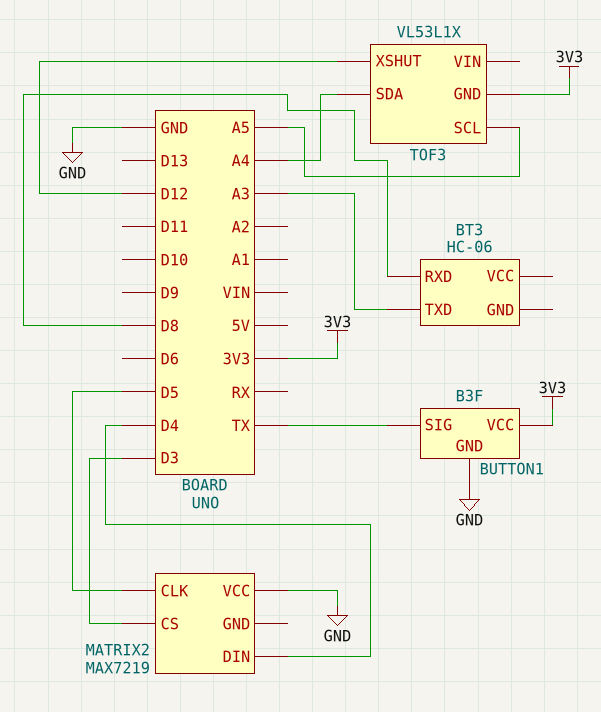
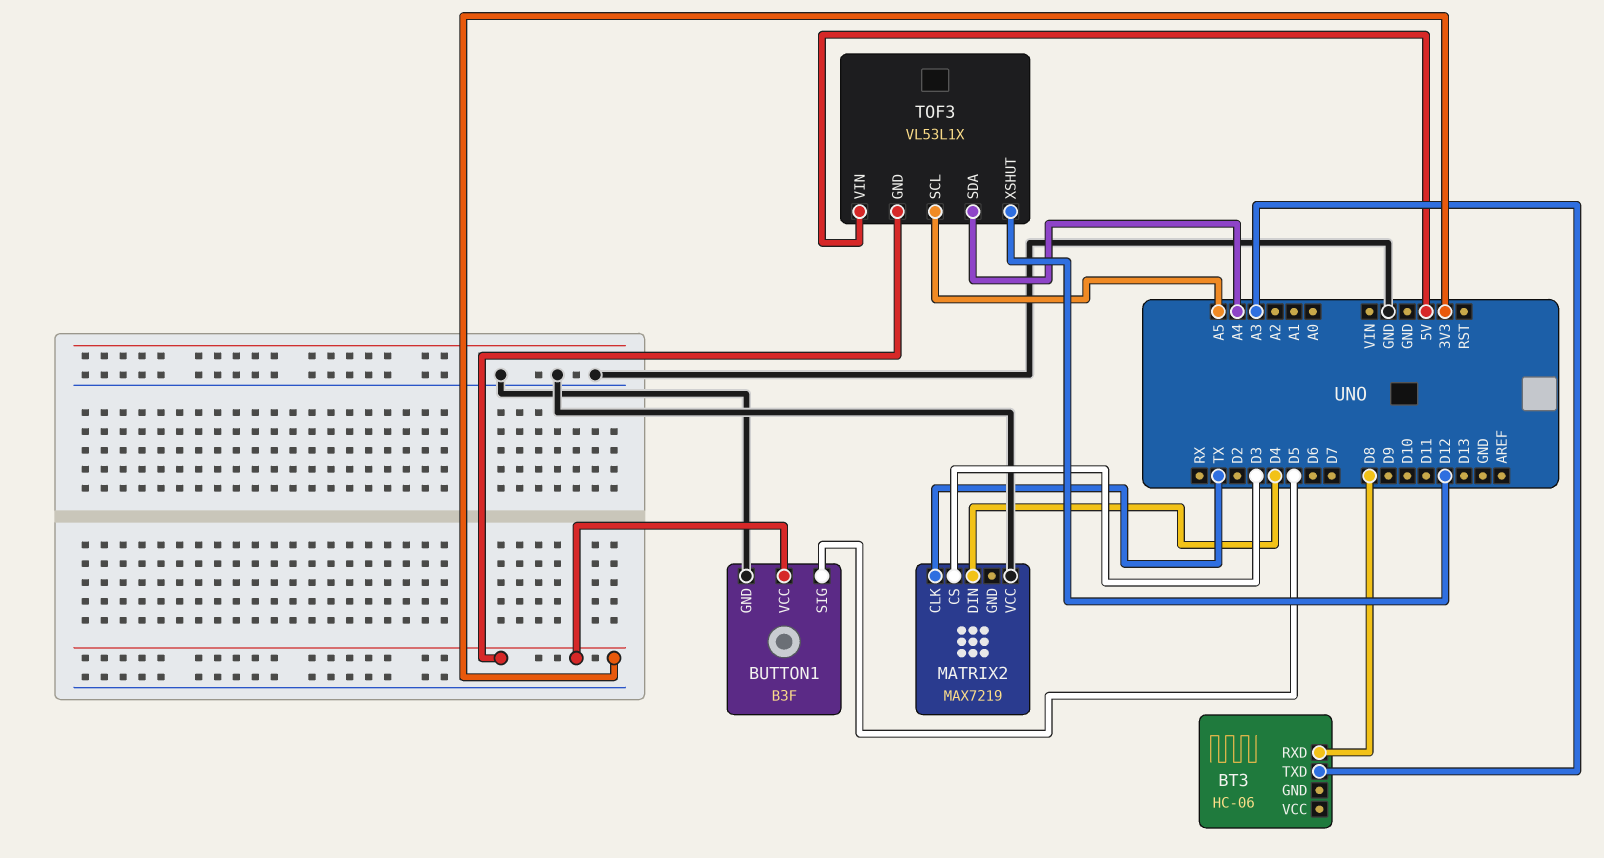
BUTTON1 pin SIG: TX -> D5
MATRIX2 pin CLK: D5 -> TX
TOF3 pin VIN: none -> 5V

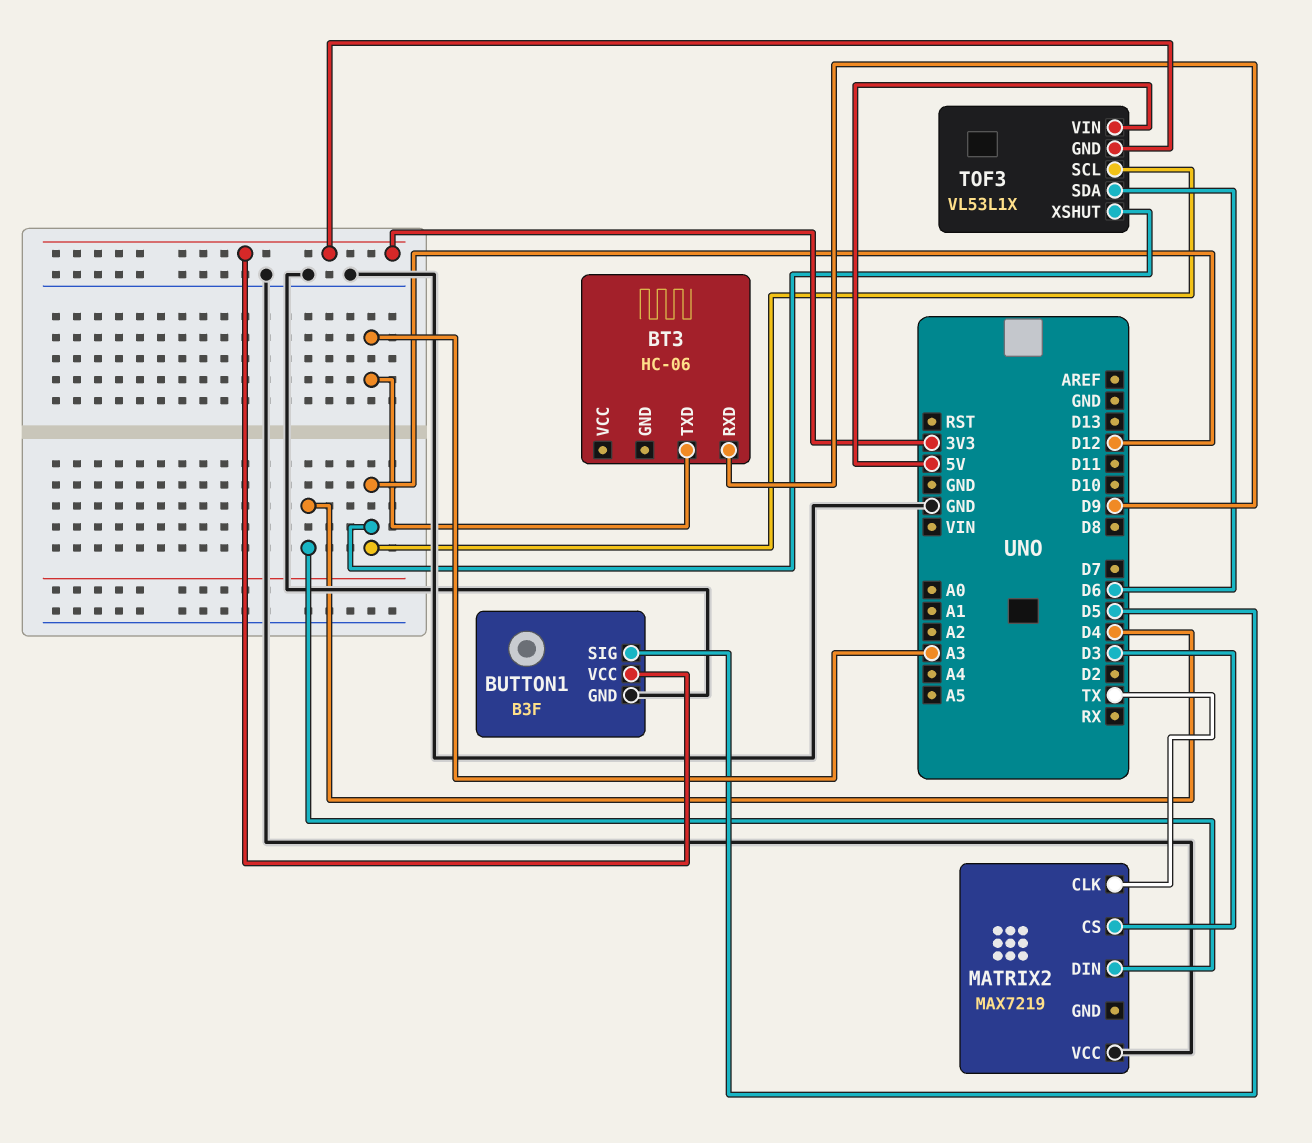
BT3 pin RXD: D8 -> D9
TOF3 pin SCL: A5 -> D12
TOF3 pin SDA: A4 -> D6

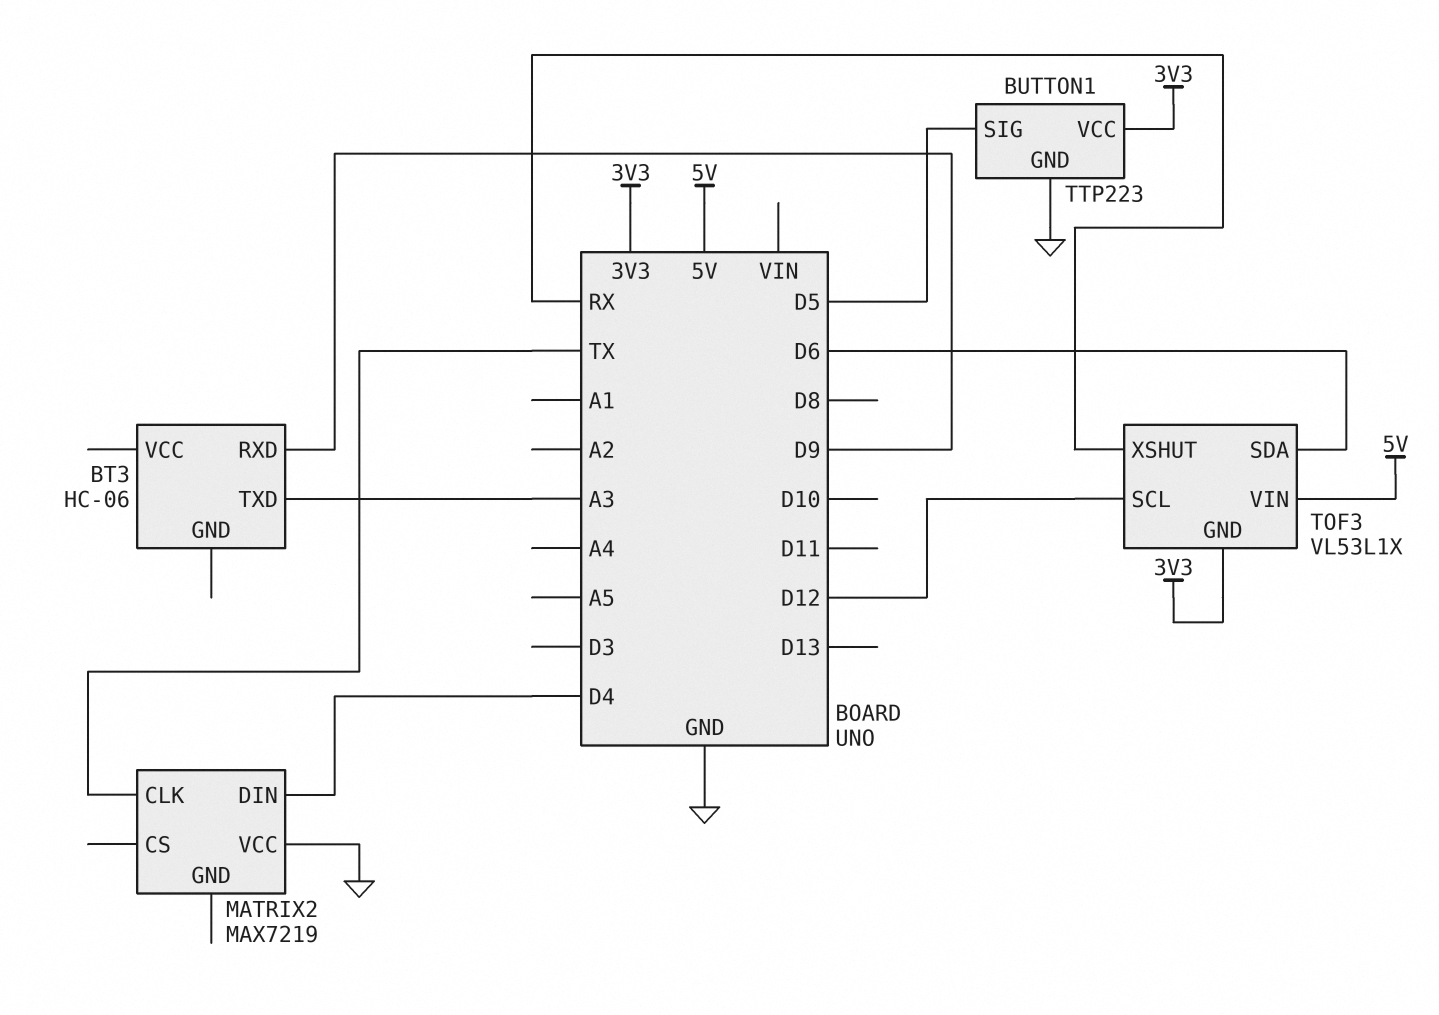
BUTTON1: B3F -> TTP223
MATRIX2 pin CS: D3 -> none
TOF3 pin XSHUT: D12 -> RX

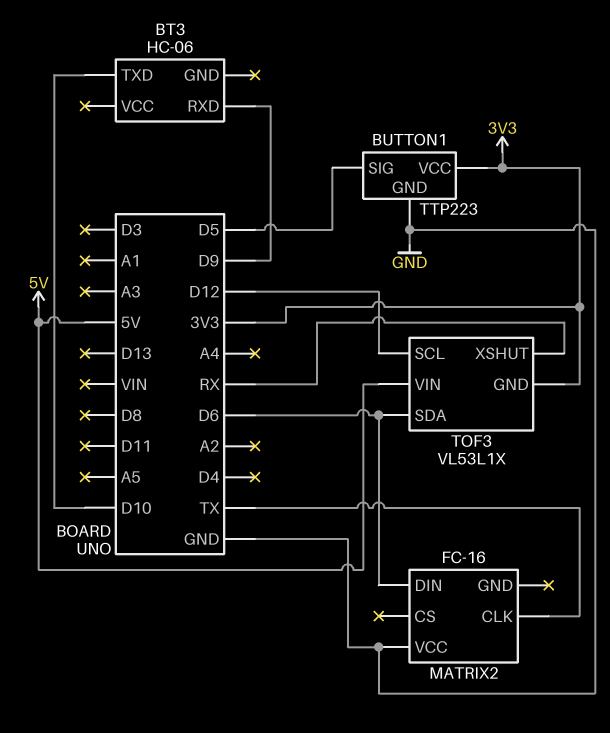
BT3 pin TXD: A3 -> D10
MATRIX2: MAX7219 -> FC-16
MATRIX2 pin DIN: D4 -> D6

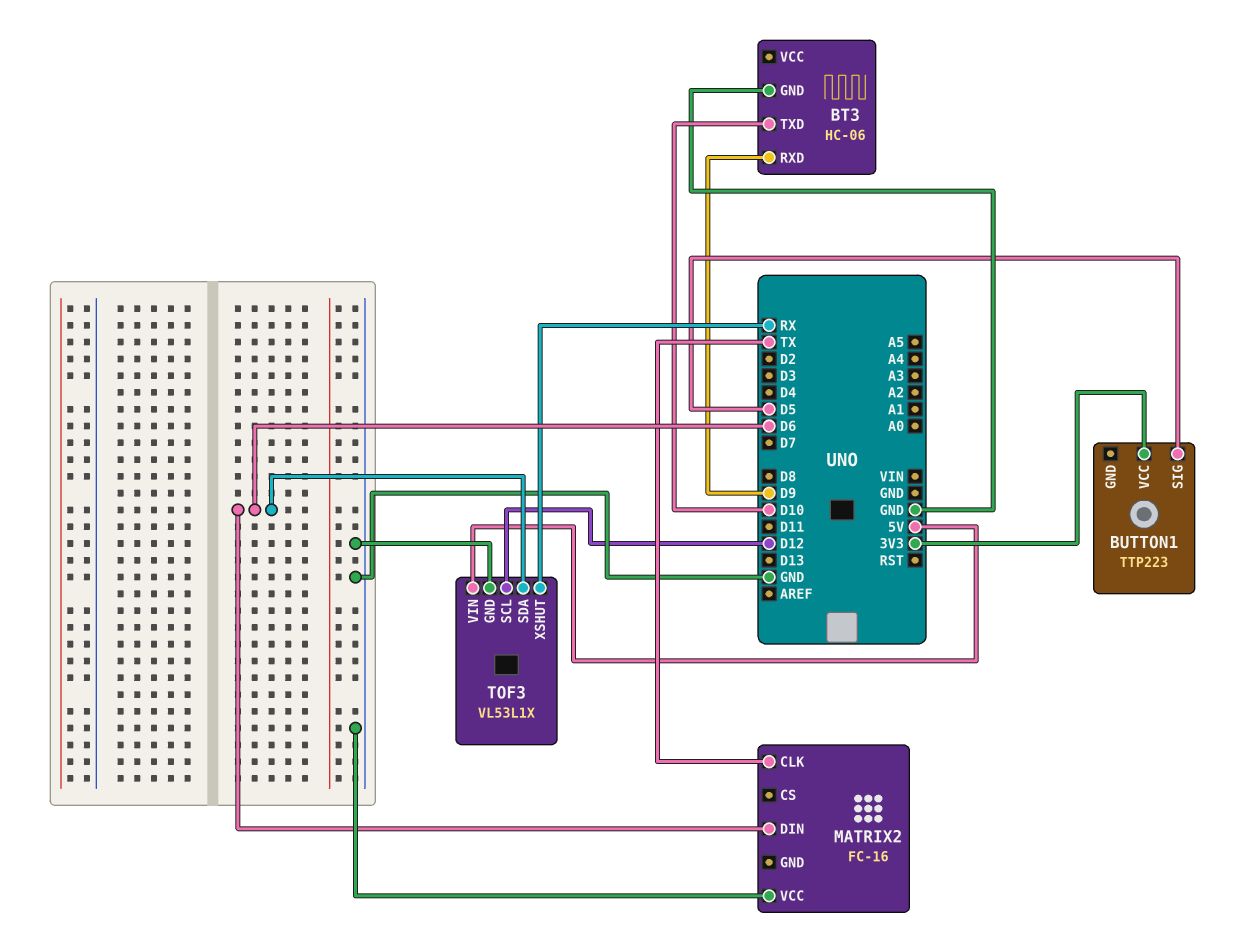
BT3 pin GND: none -> GND
BUTTON1 pin GND: GND -> none
TOF3 pin GND: 3V3 -> GND

